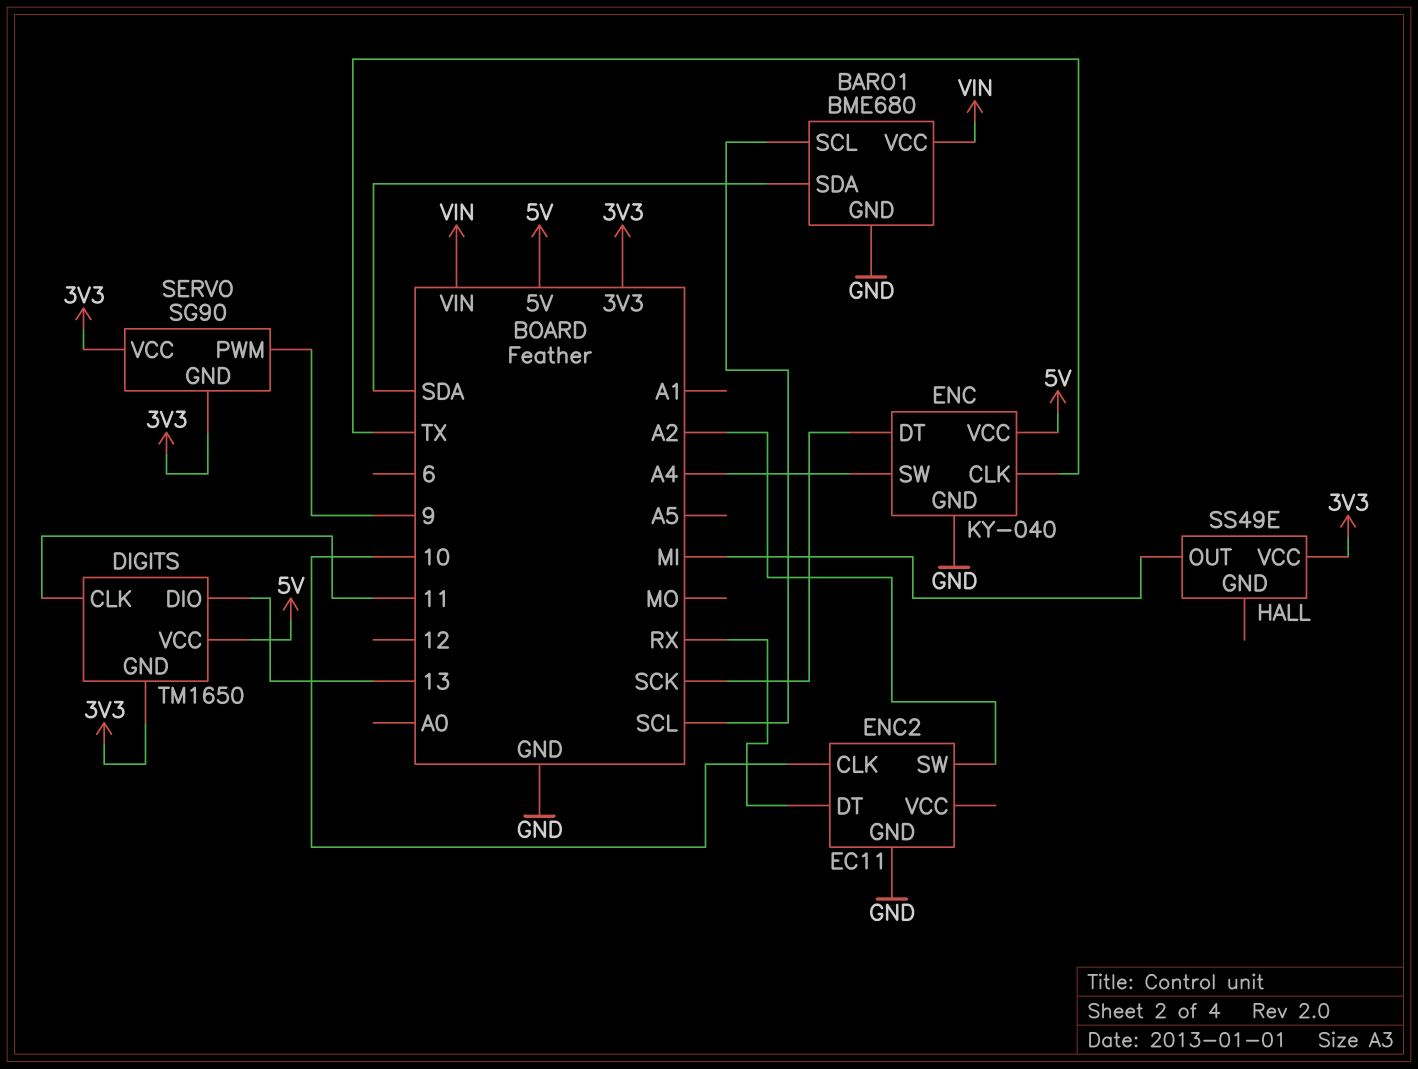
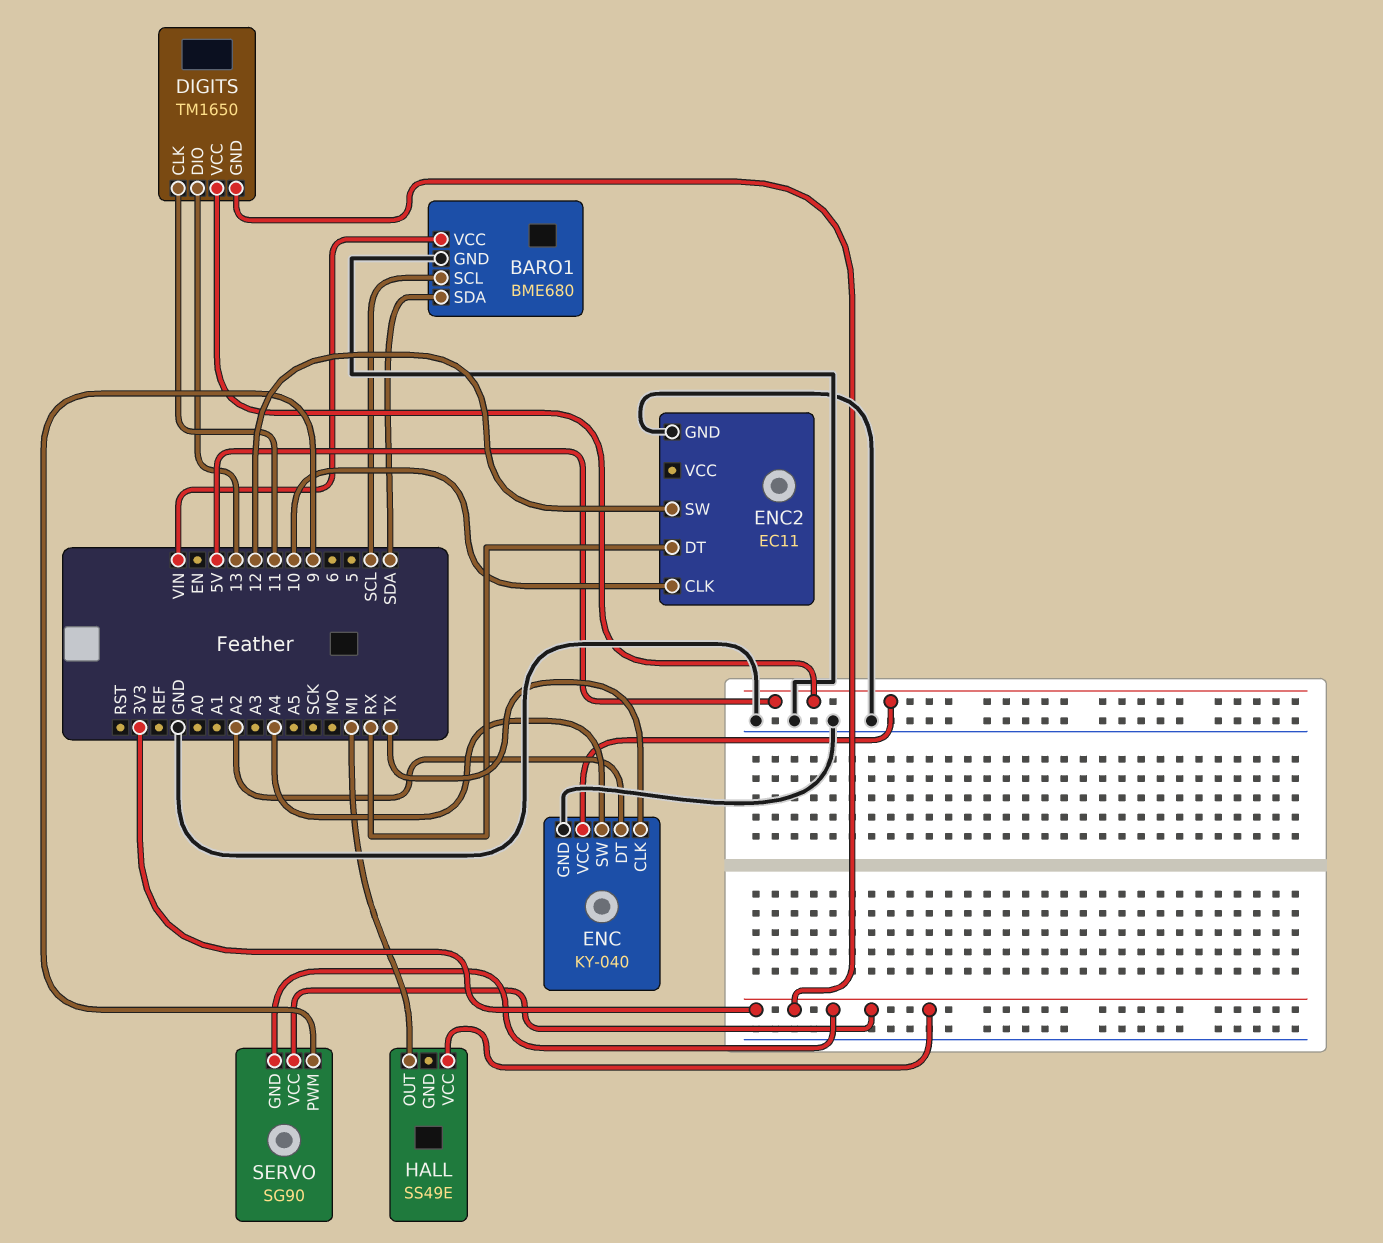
ENC pin DT: SCK -> A2
ENC2 pin SW: A2 -> 12

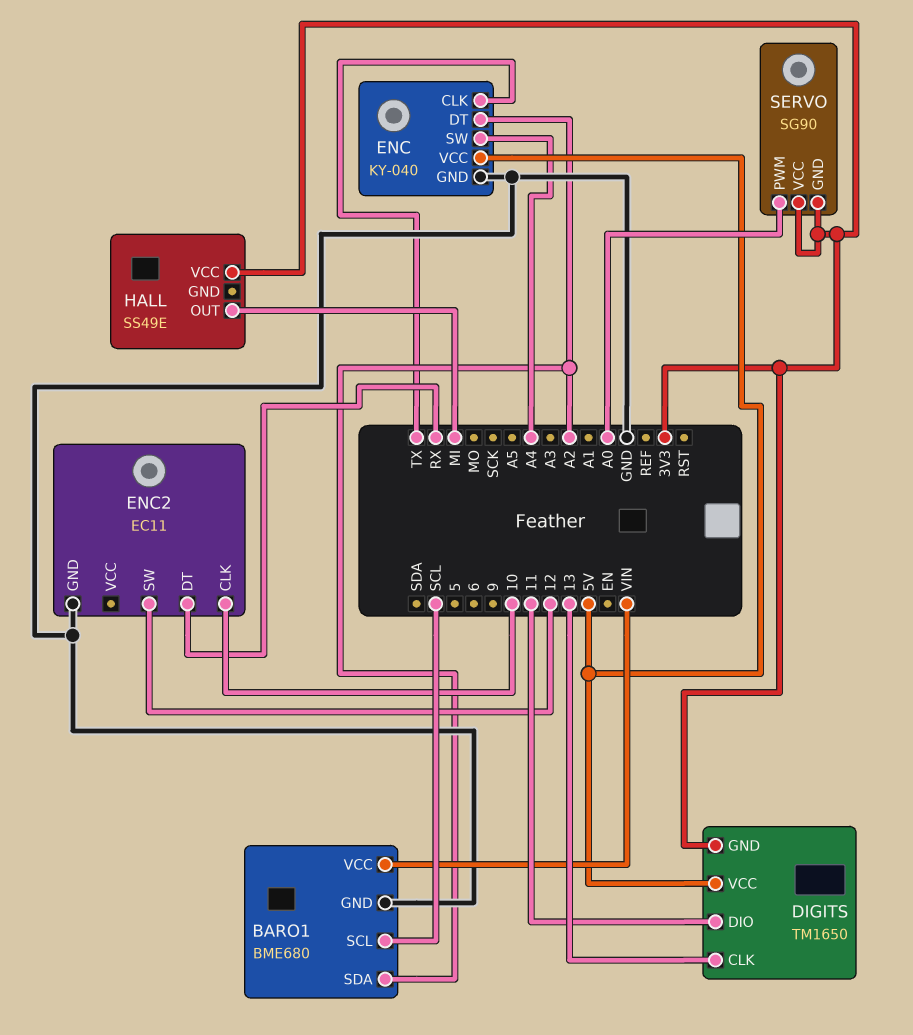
BARO1 pin SDA: SDA -> A2
DIGITS pin CLK: 11 -> 13
DIGITS pin DIO: 13 -> 11
SERVO pin PWM: 9 -> A0

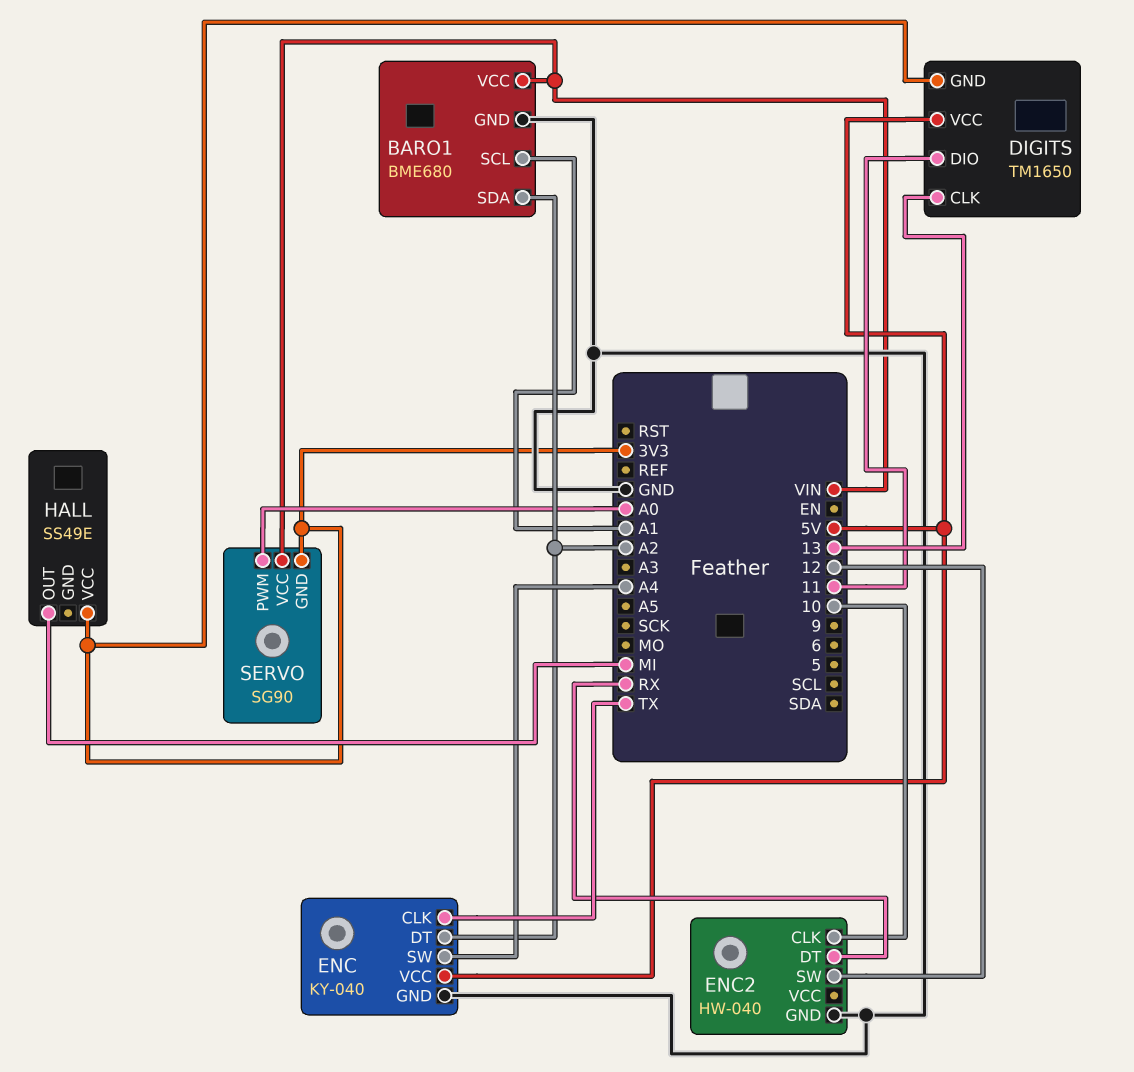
BARO1 pin SCL: SCL -> A1
ENC2: EC11 -> HW-040
SERVO pin VCC: 3V3 -> VIN

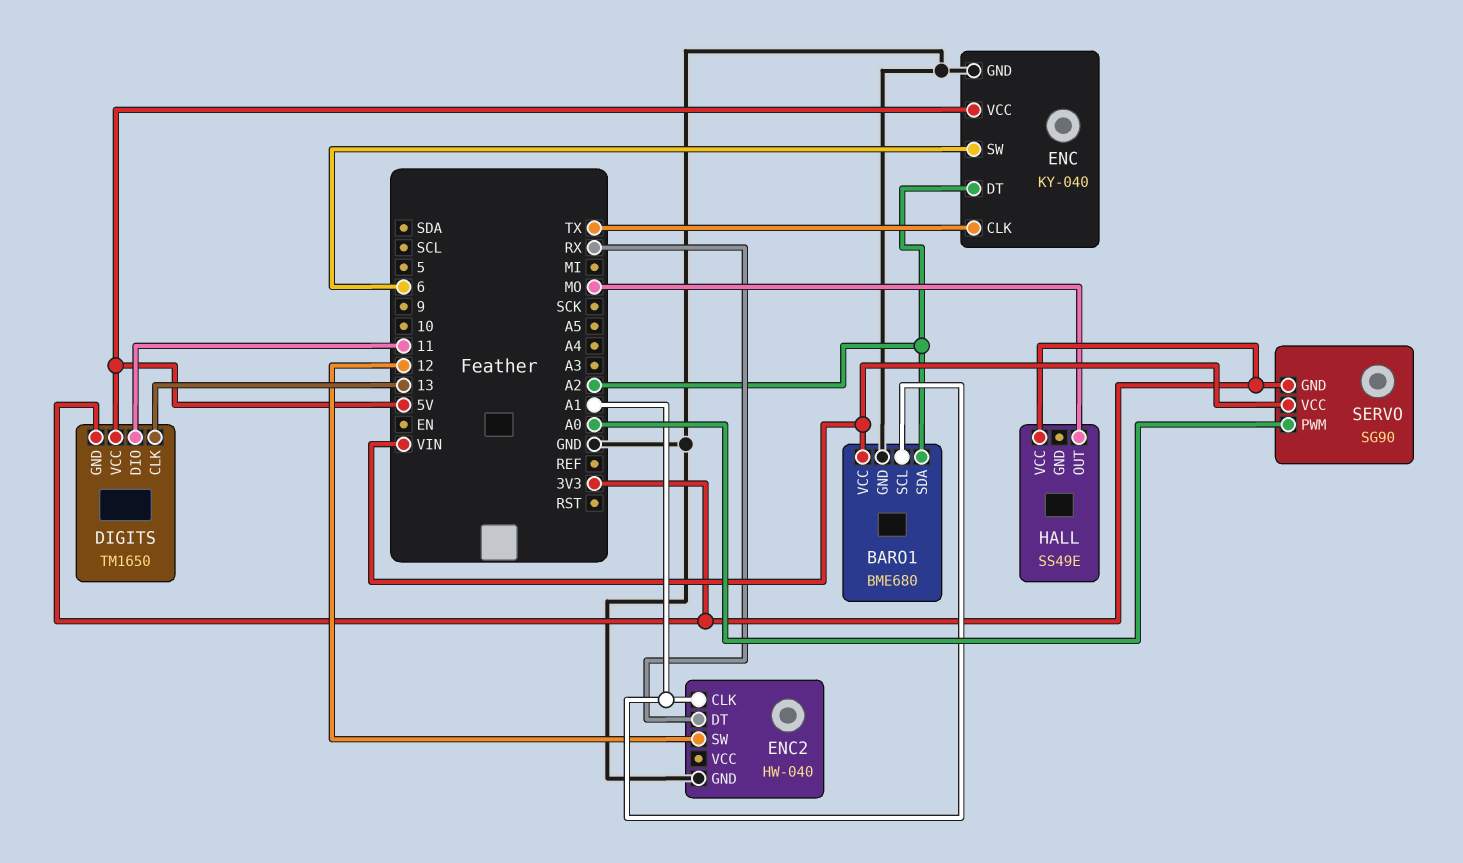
ENC pin SW: A4 -> 6
ENC2 pin CLK: 10 -> A1
HALL pin OUT: MI -> MO

